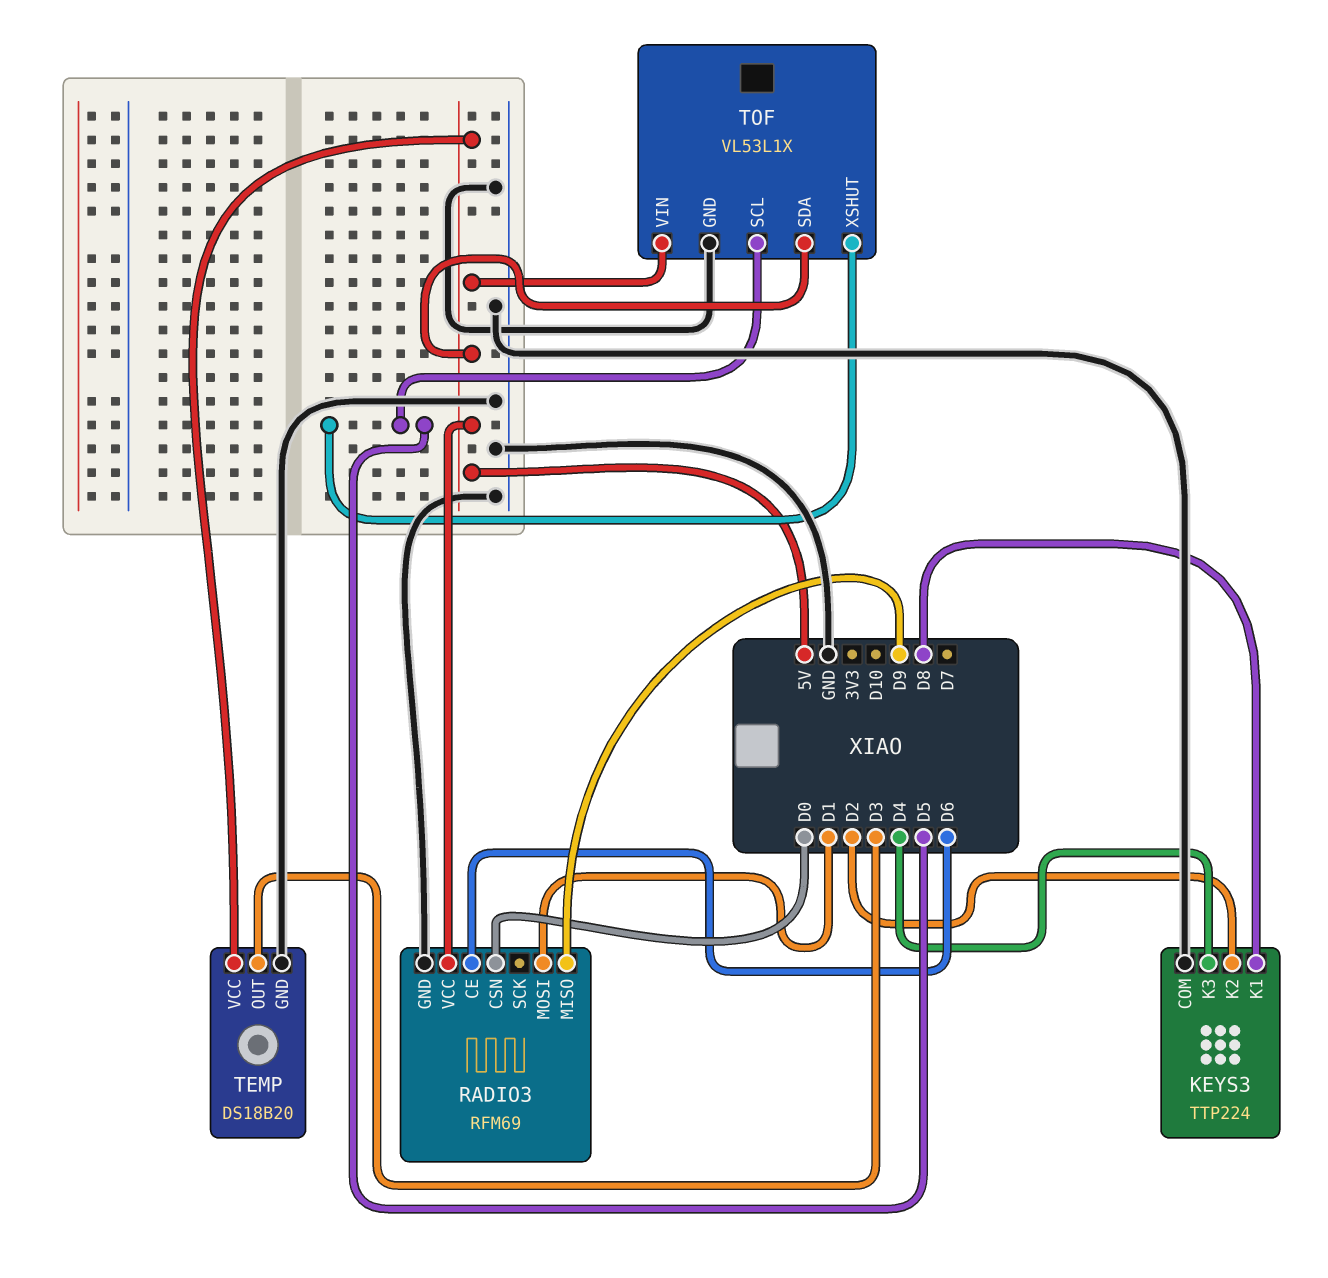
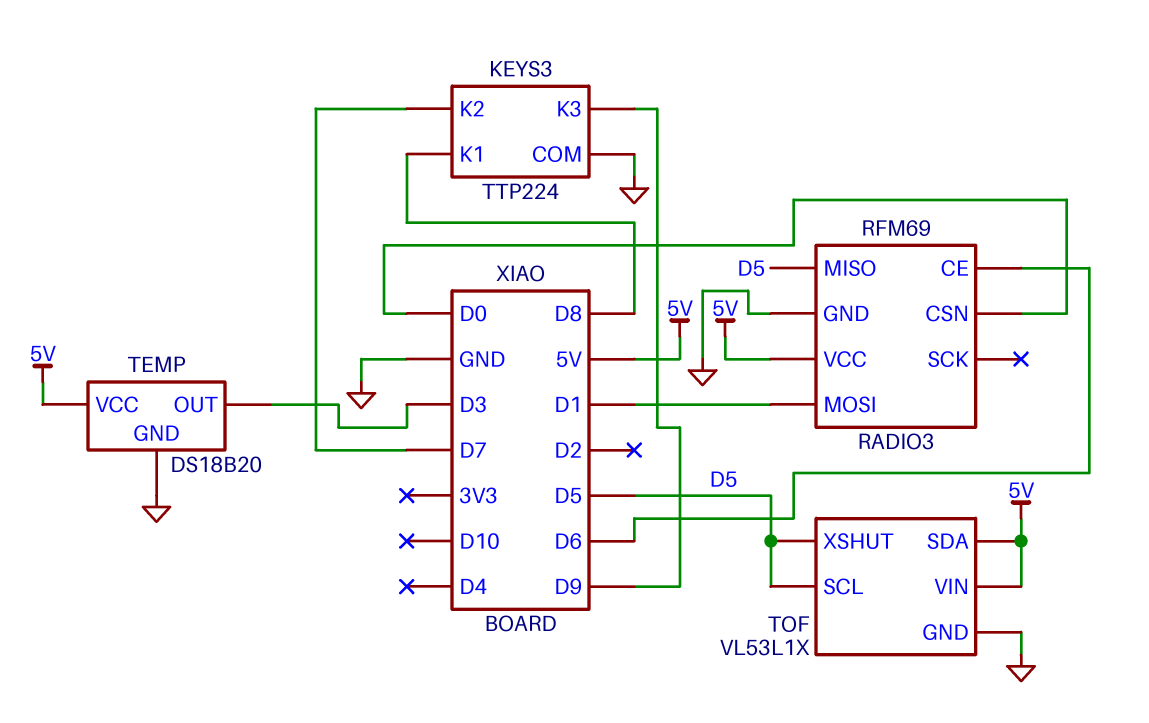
KEYS3 pin K2: D2 -> D7
KEYS3 pin K3: D4 -> D9
RADIO3 pin MISO: D9 -> D5

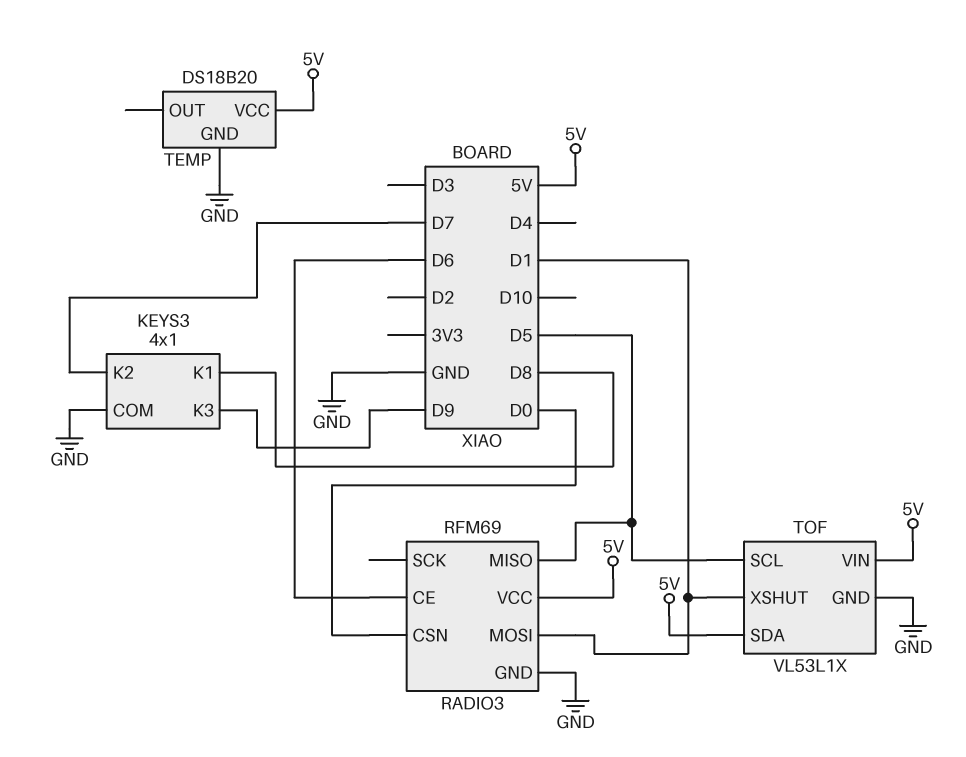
KEYS3: TTP224 -> 4x1
TEMP pin OUT: D3 -> none
TOF pin XSHUT: D5 -> D1

